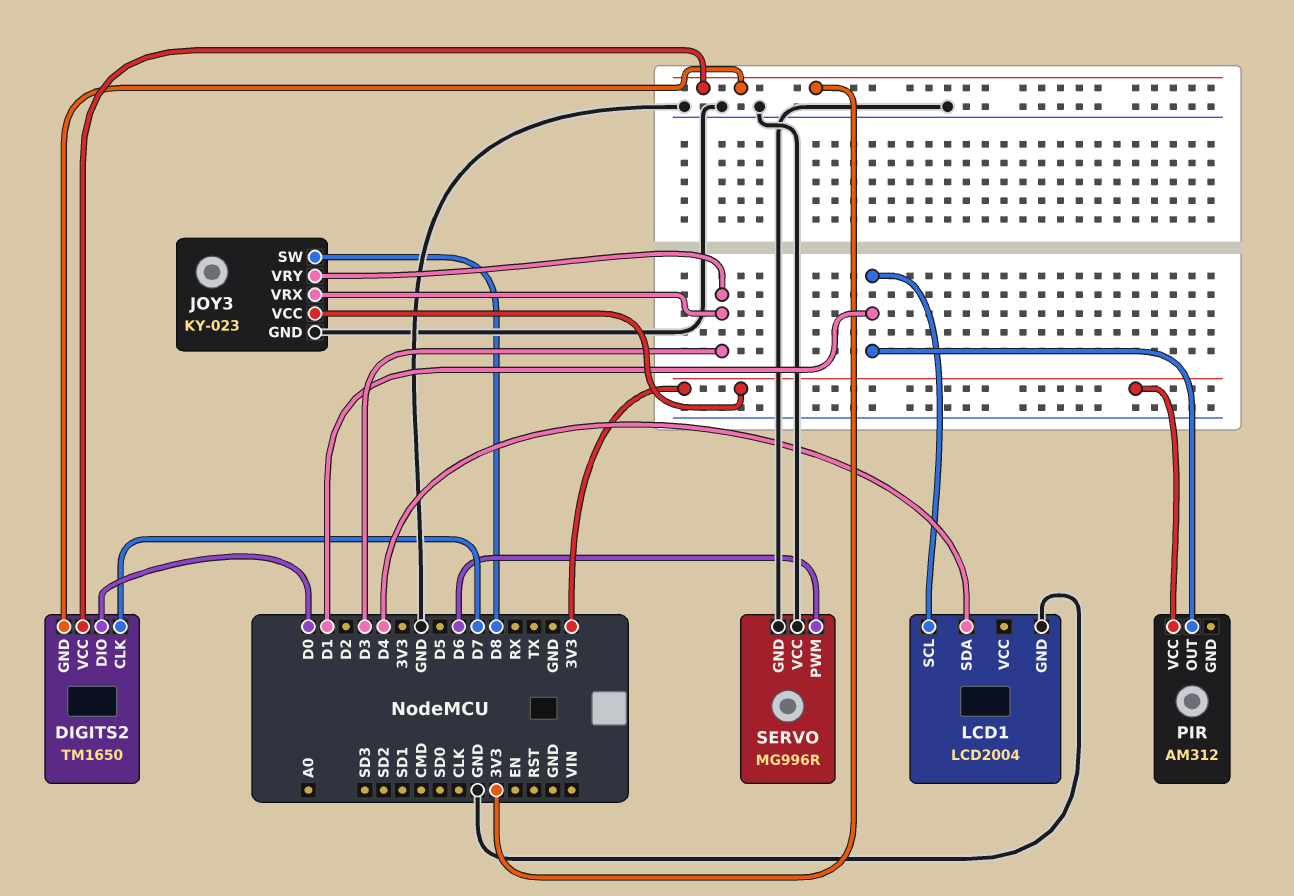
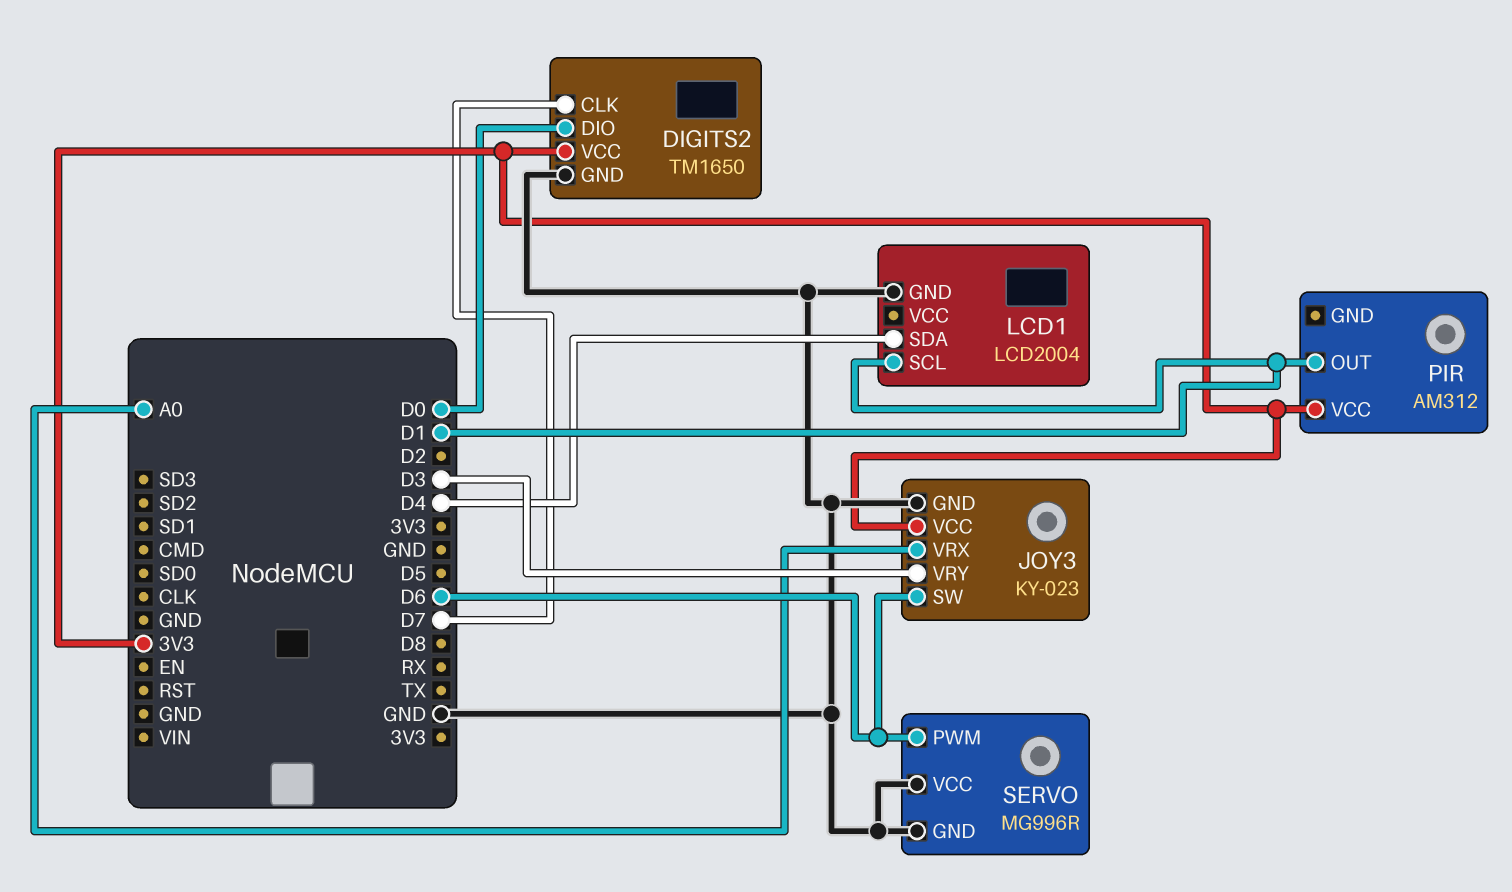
DIGITS2 pin GND: 3V3 -> GND
JOY3 pin SW: D8 -> D6
JOY3 pin VRX: D3 -> A0

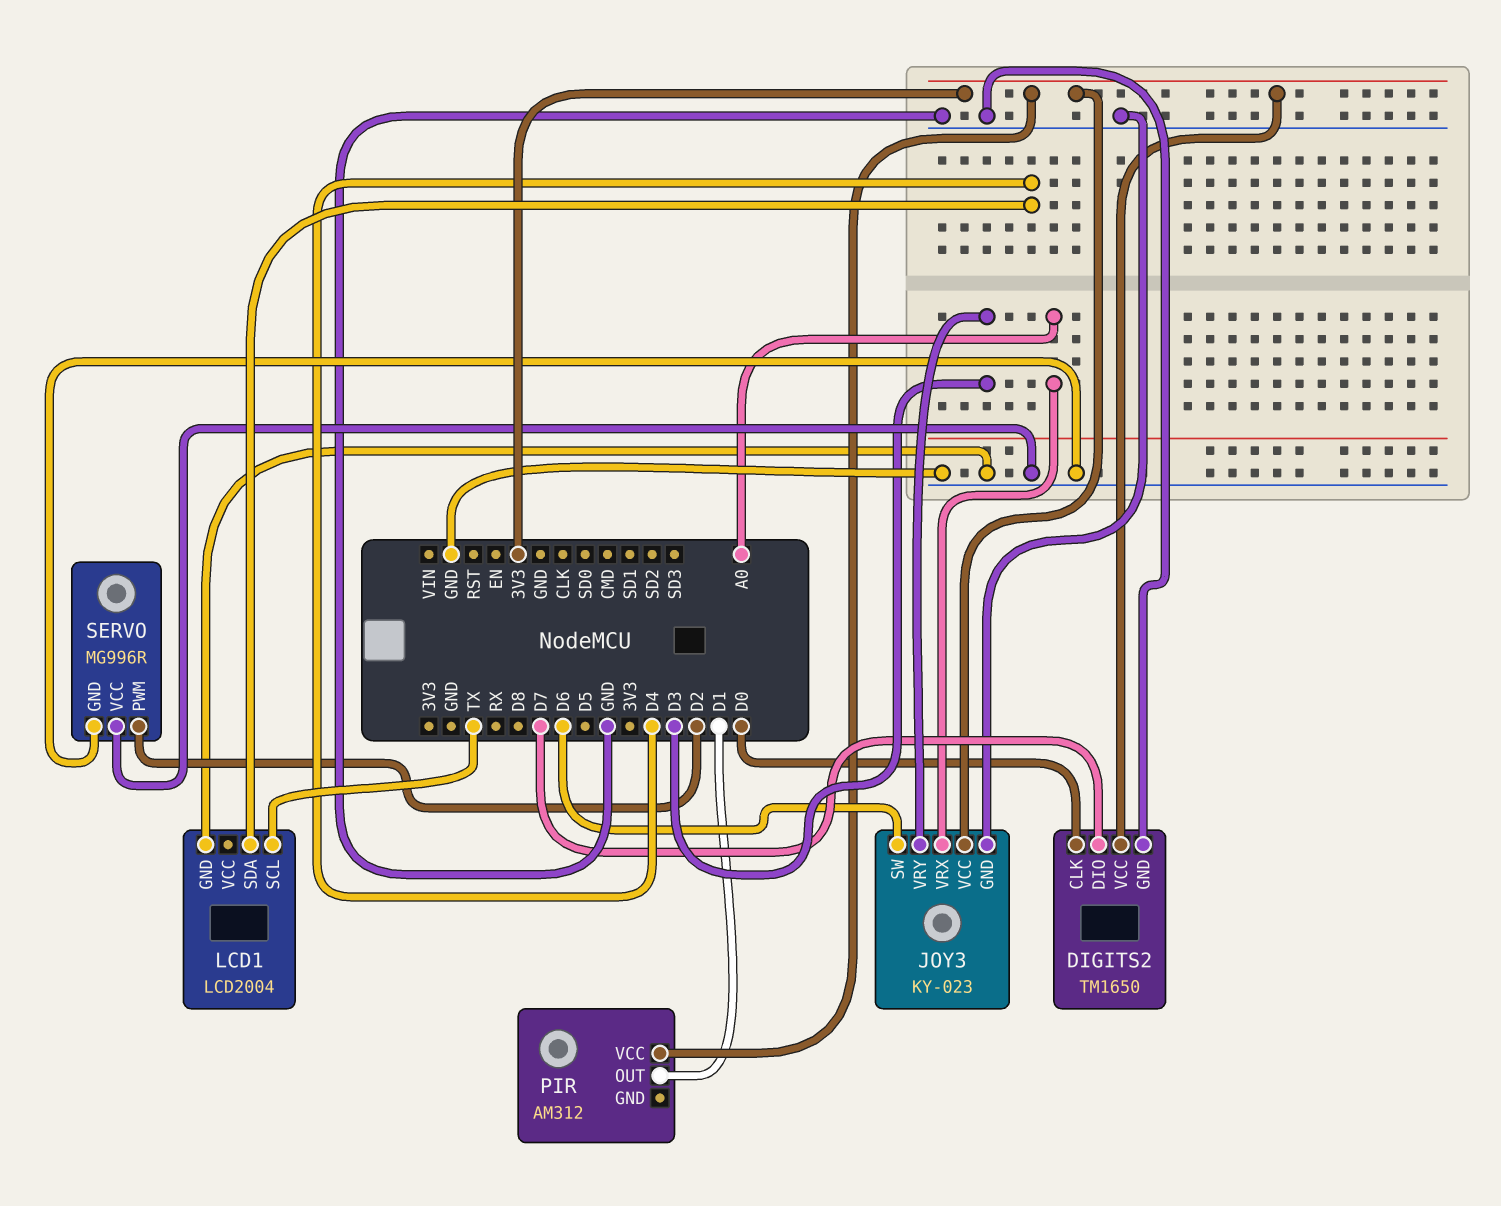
DIGITS2 pin CLK: D7 -> D0
DIGITS2 pin DIO: D0 -> D7
LCD1 pin SCL: D1 -> TX
SERVO pin PWM: D6 -> D2

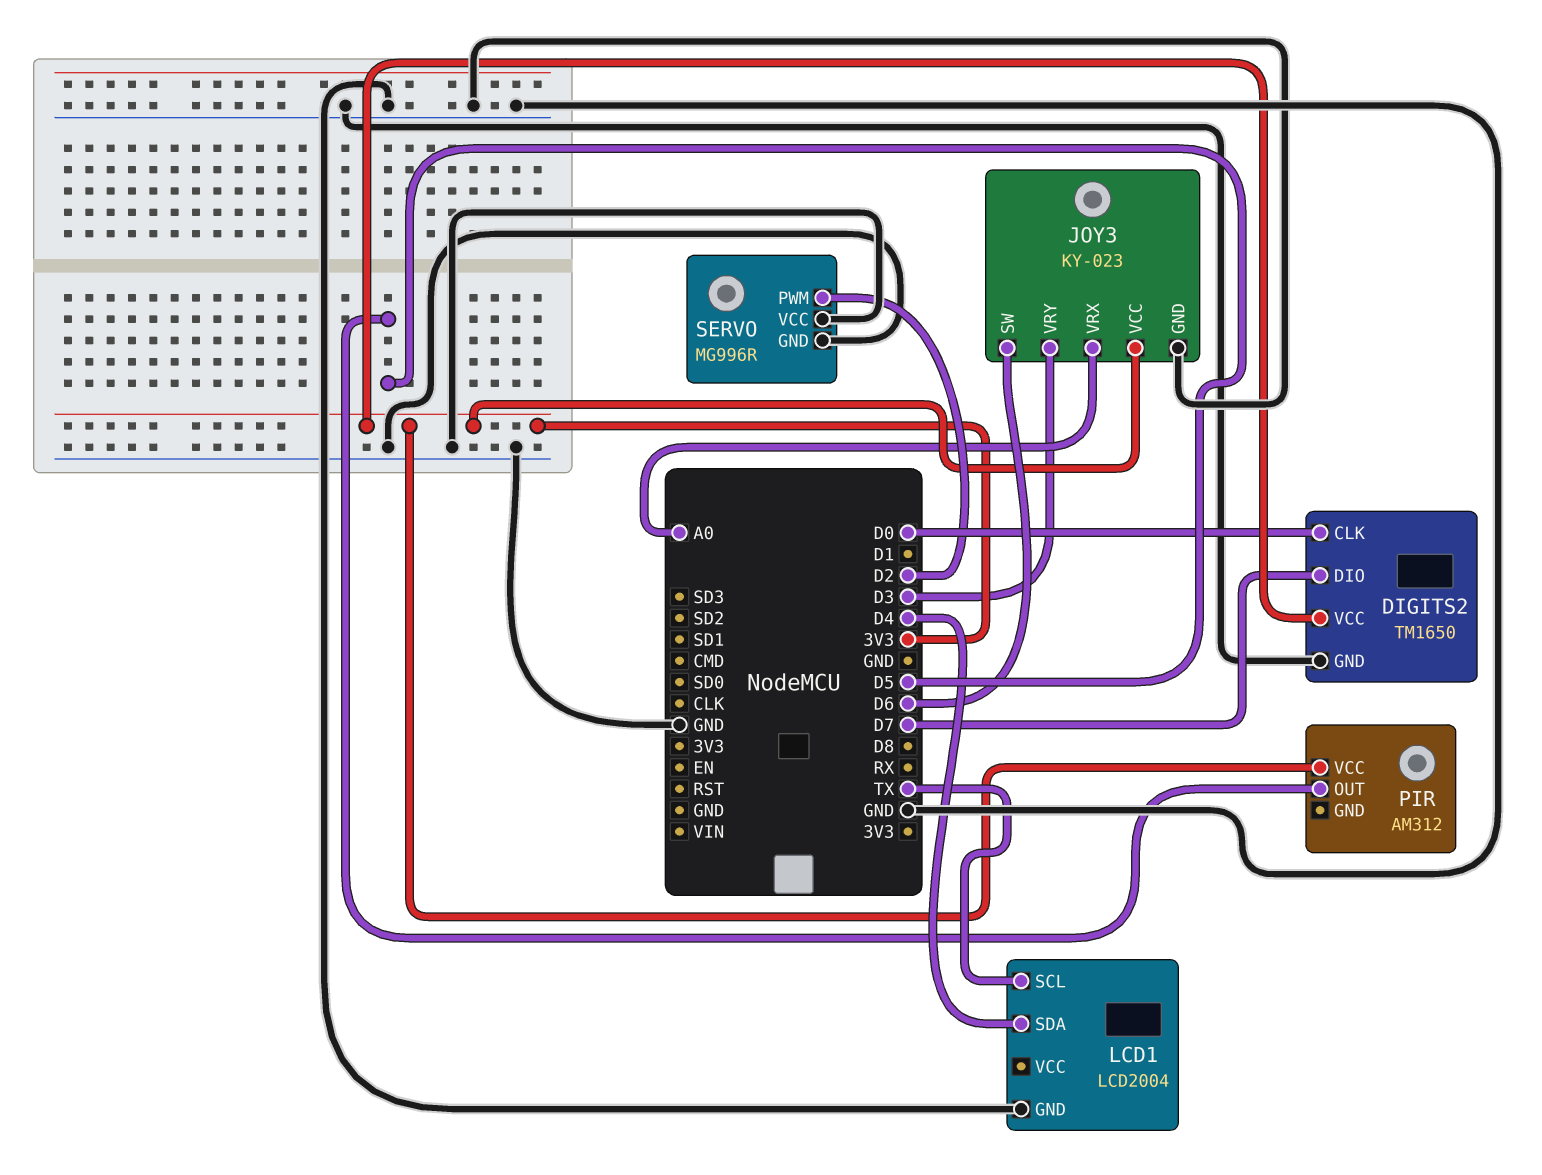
PIR pin OUT: D1 -> D5

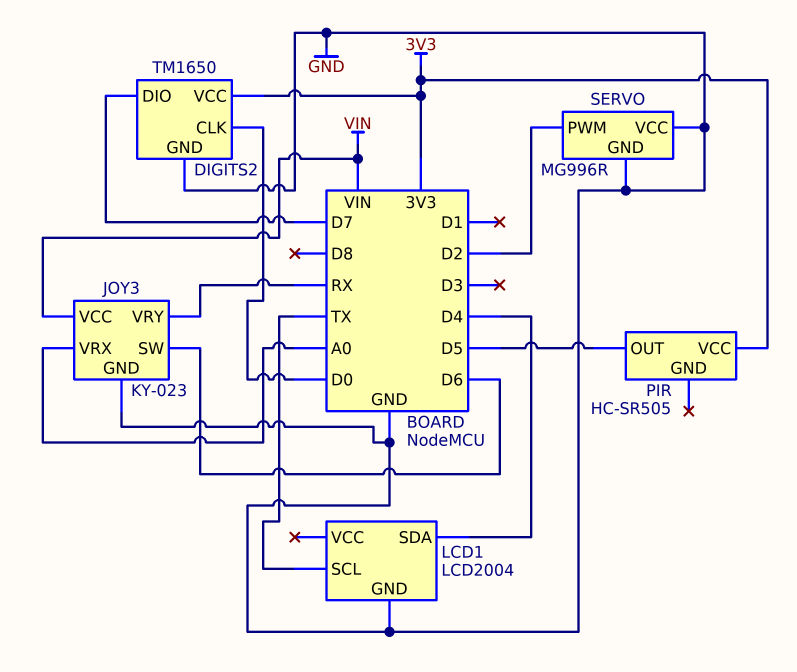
JOY3 pin VCC: 3V3 -> VIN
JOY3 pin VRY: D3 -> RX
PIR: AM312 -> HC-SR505

